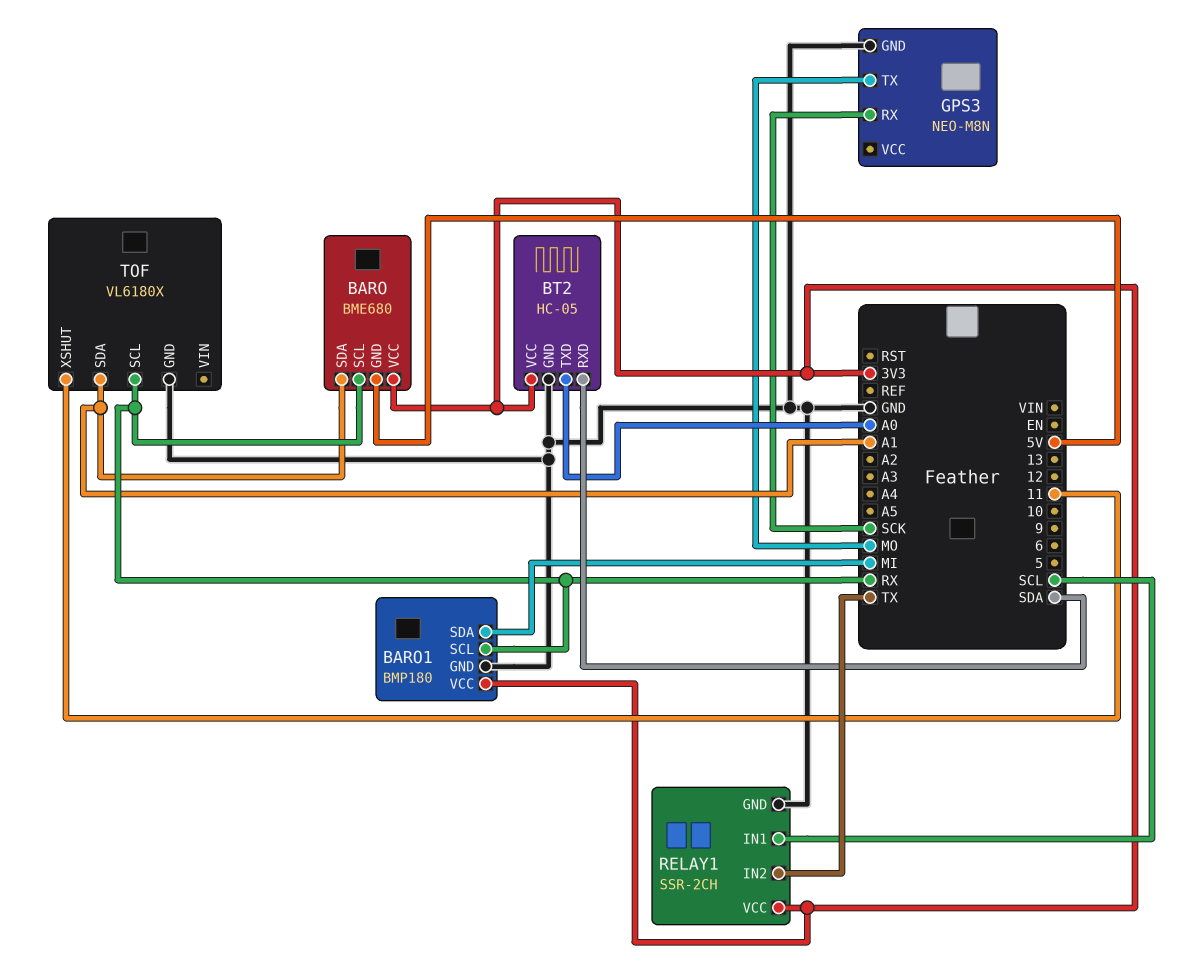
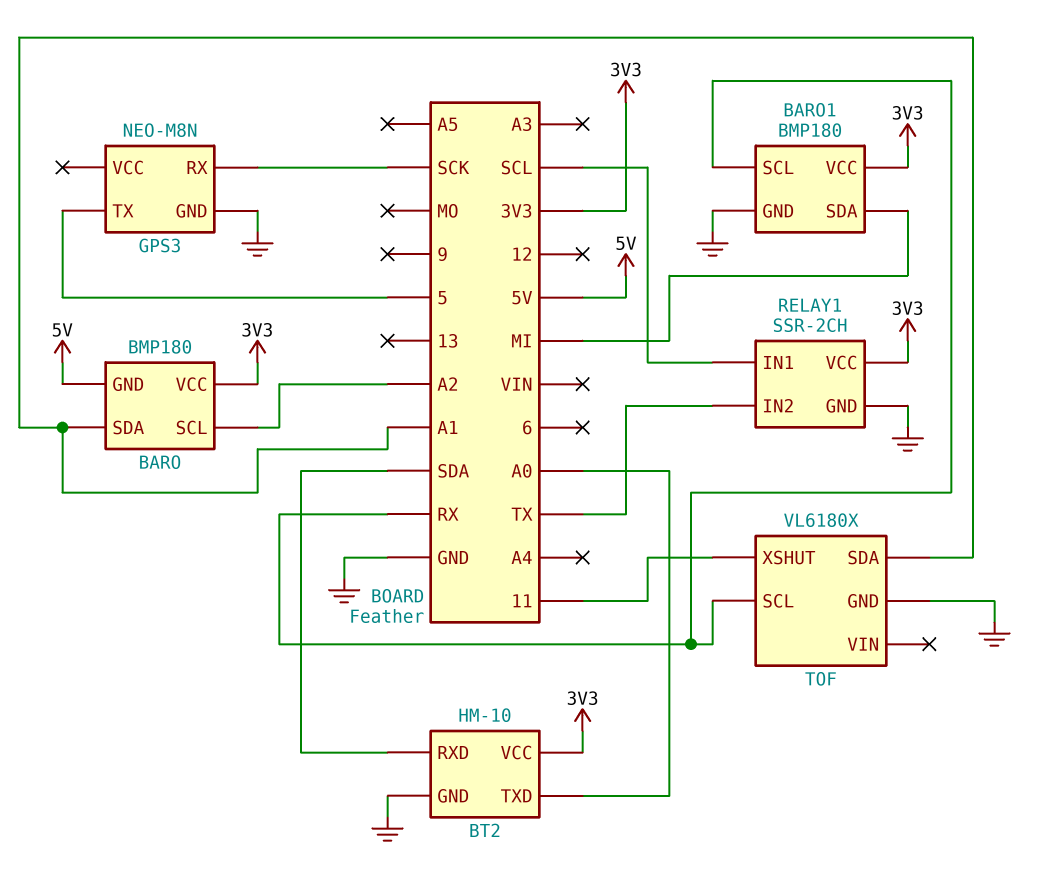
BARO: BME680 -> BMP180
BARO pin SCL: RX -> A2
BT2: HC-05 -> HM-10
GPS3 pin TX: MO -> 5

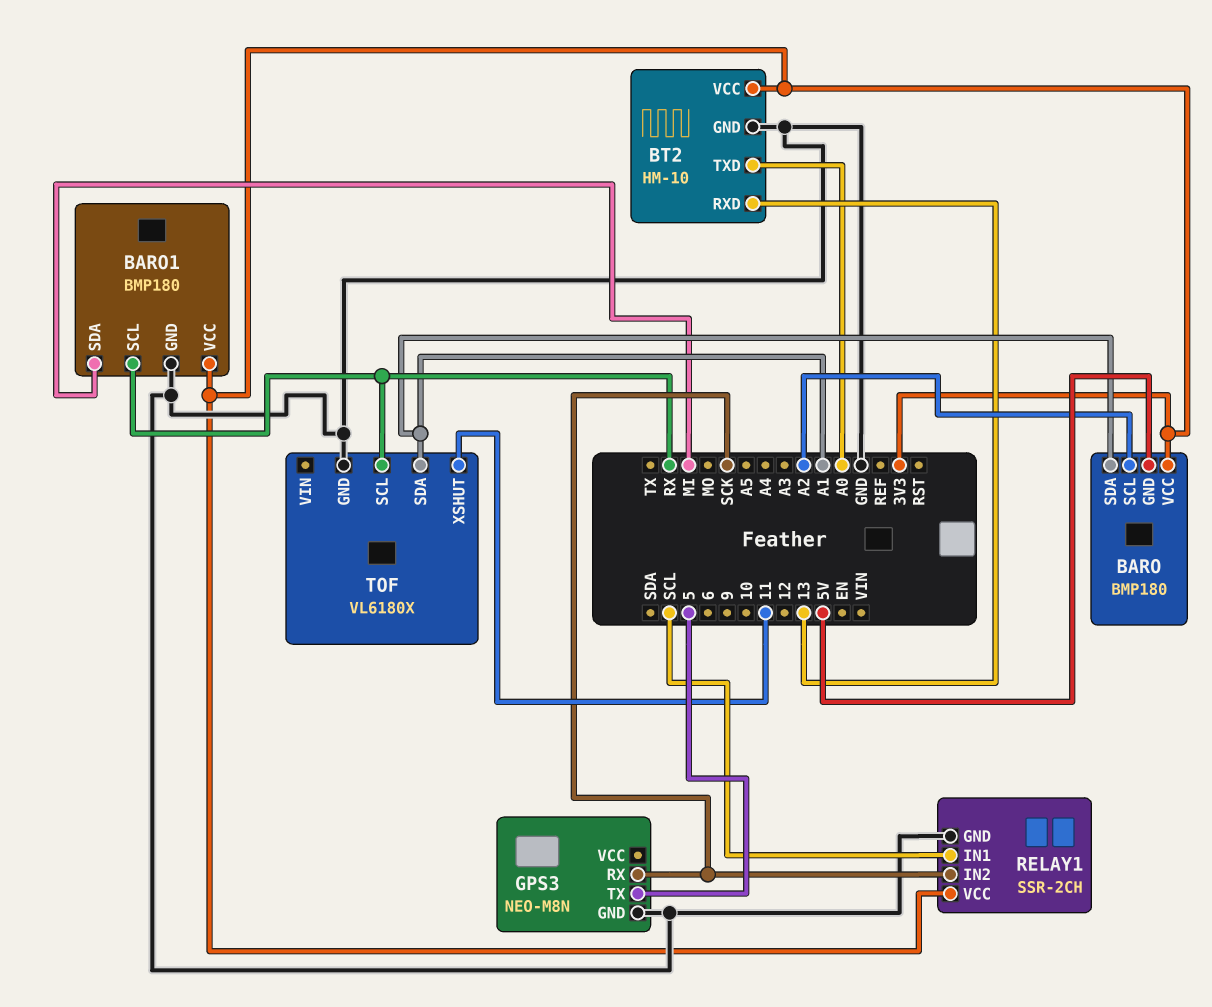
BT2 pin RXD: SDA -> 13
RELAY1 pin IN2: TX -> SCK

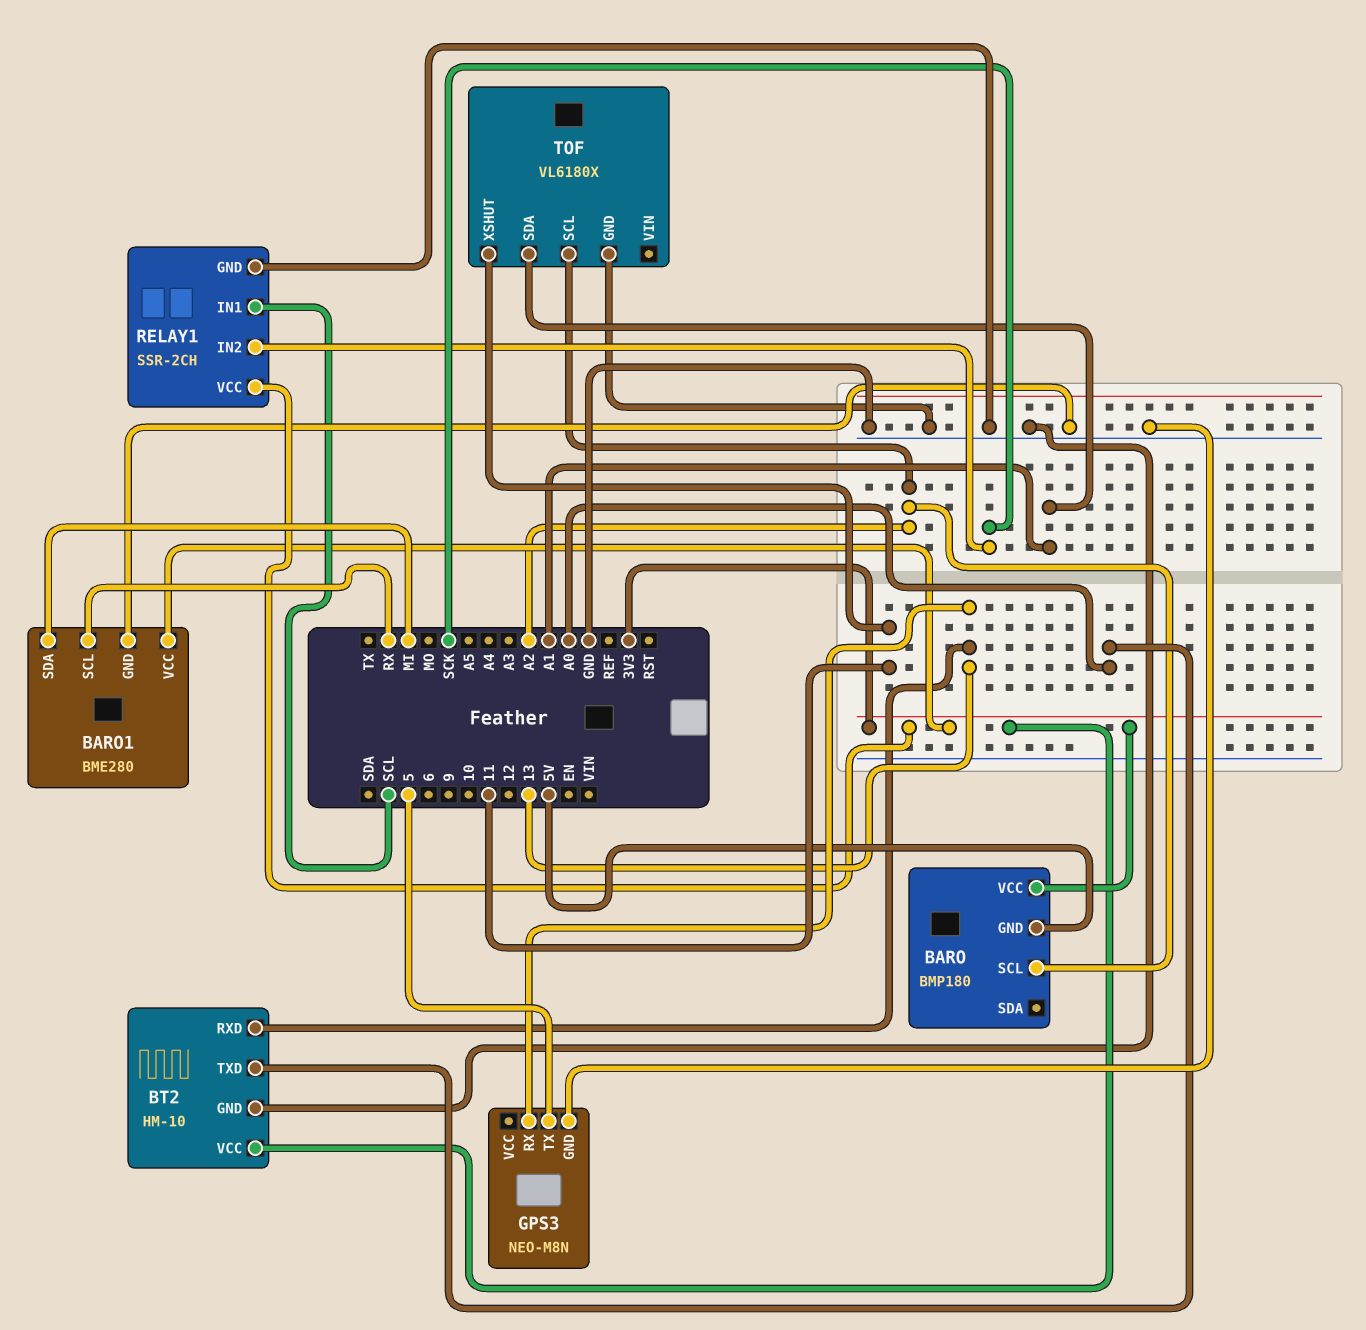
BARO pin SDA: A1 -> none
BARO1: BMP180 -> BME280
GPS3 pin RX: SCK -> 13
TOF pin SCL: RX -> A2

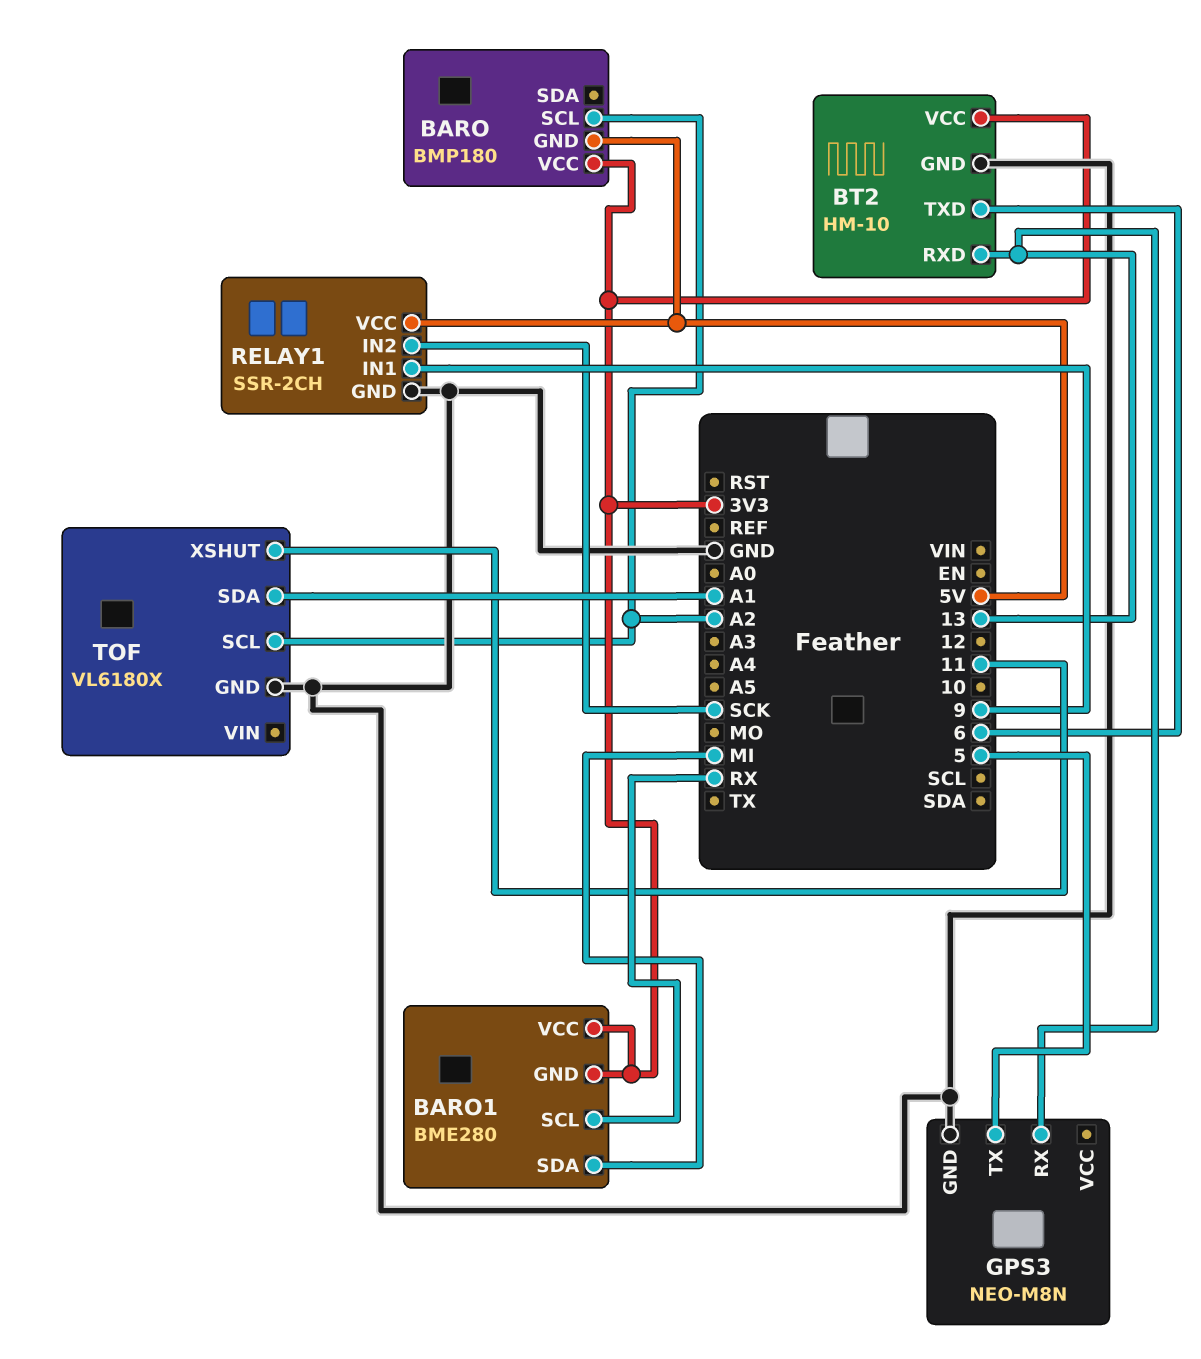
BARO1 pin GND: GND -> 3V3
BT2 pin TXD: A0 -> 6
RELAY1 pin IN1: SCL -> 9
RELAY1 pin VCC: 3V3 -> 5V

